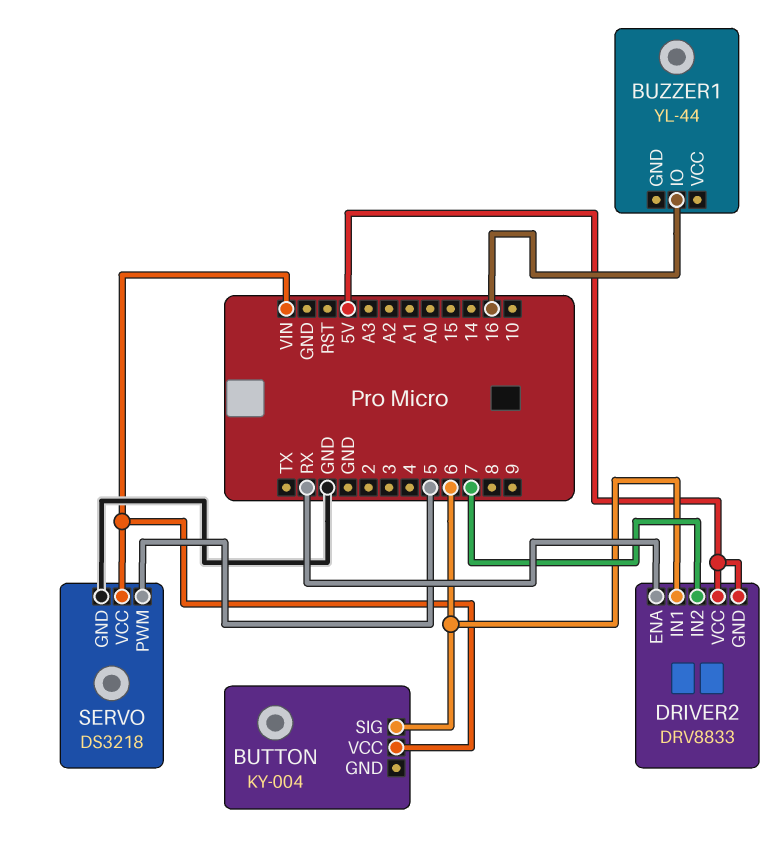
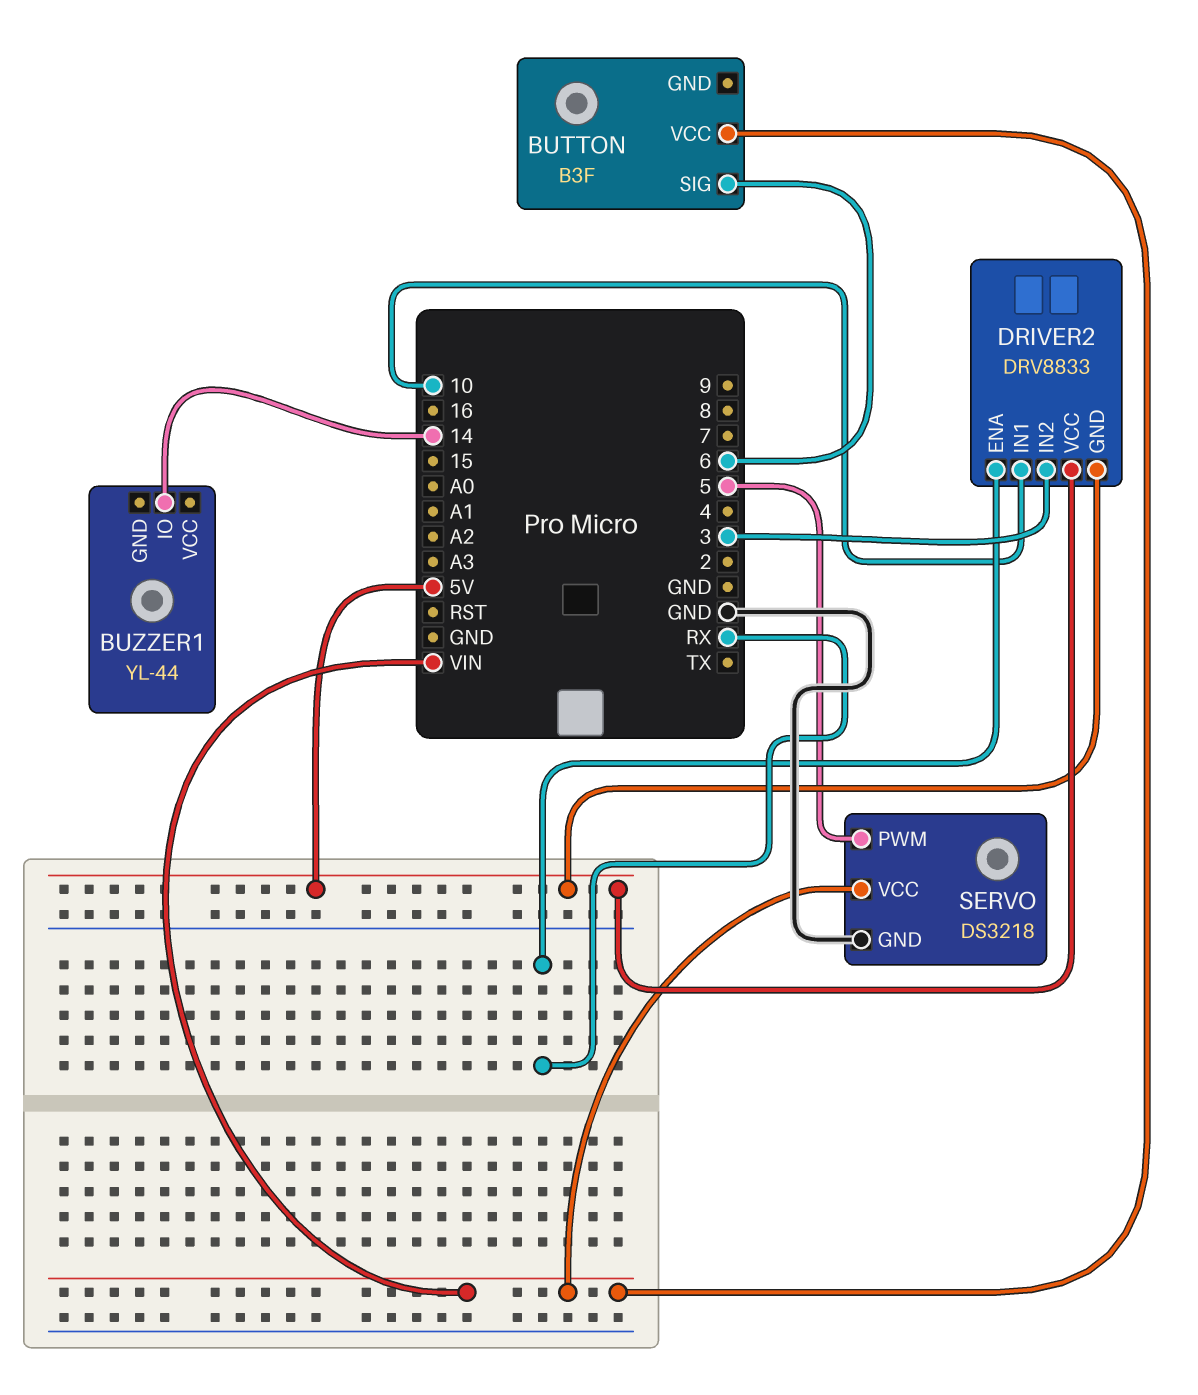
BUTTON: KY-004 -> B3F
BUZZER1 pin IO: 16 -> 14
DRIVER2 pin IN1: 6 -> 10
DRIVER2 pin IN2: 7 -> 3

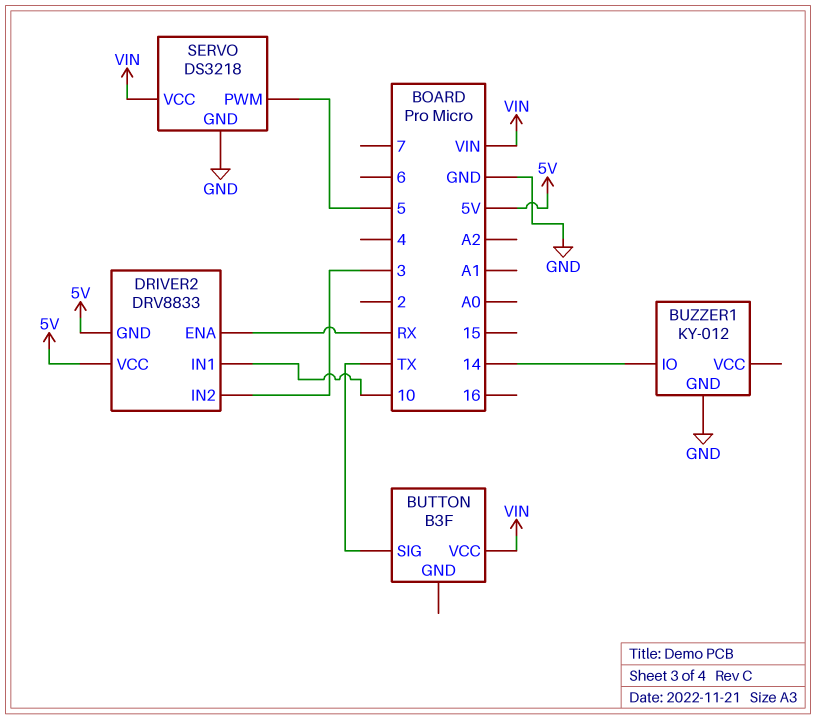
BUTTON pin SIG: 6 -> TX
BUZZER1: YL-44 -> KY-012
BUZZER1 pin GND: none -> GND

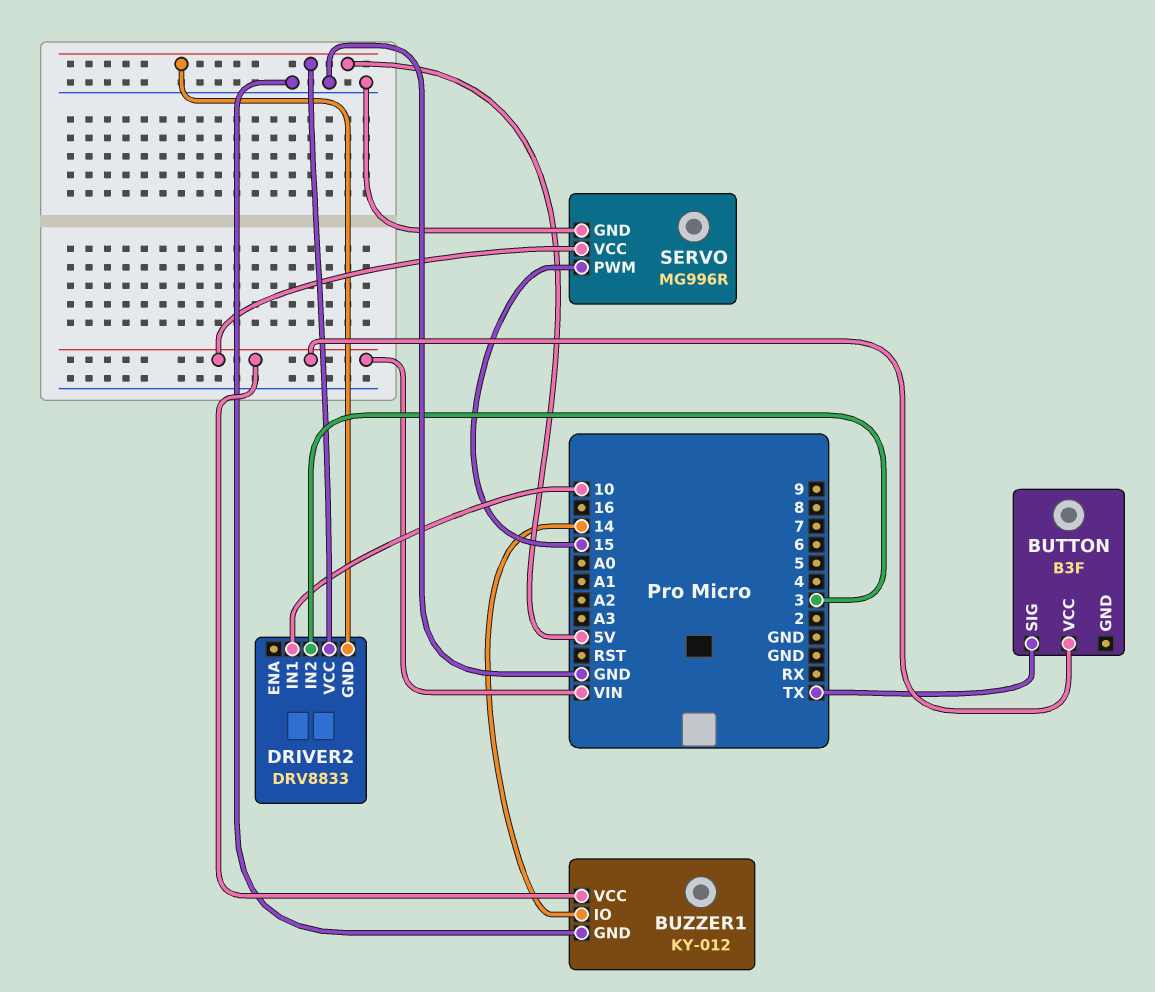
BUZZER1 pin VCC: none -> VIN
DRIVER2 pin ENA: RX -> none
SERVO: DS3218 -> MG996R
SERVO pin PWM: 5 -> 15

